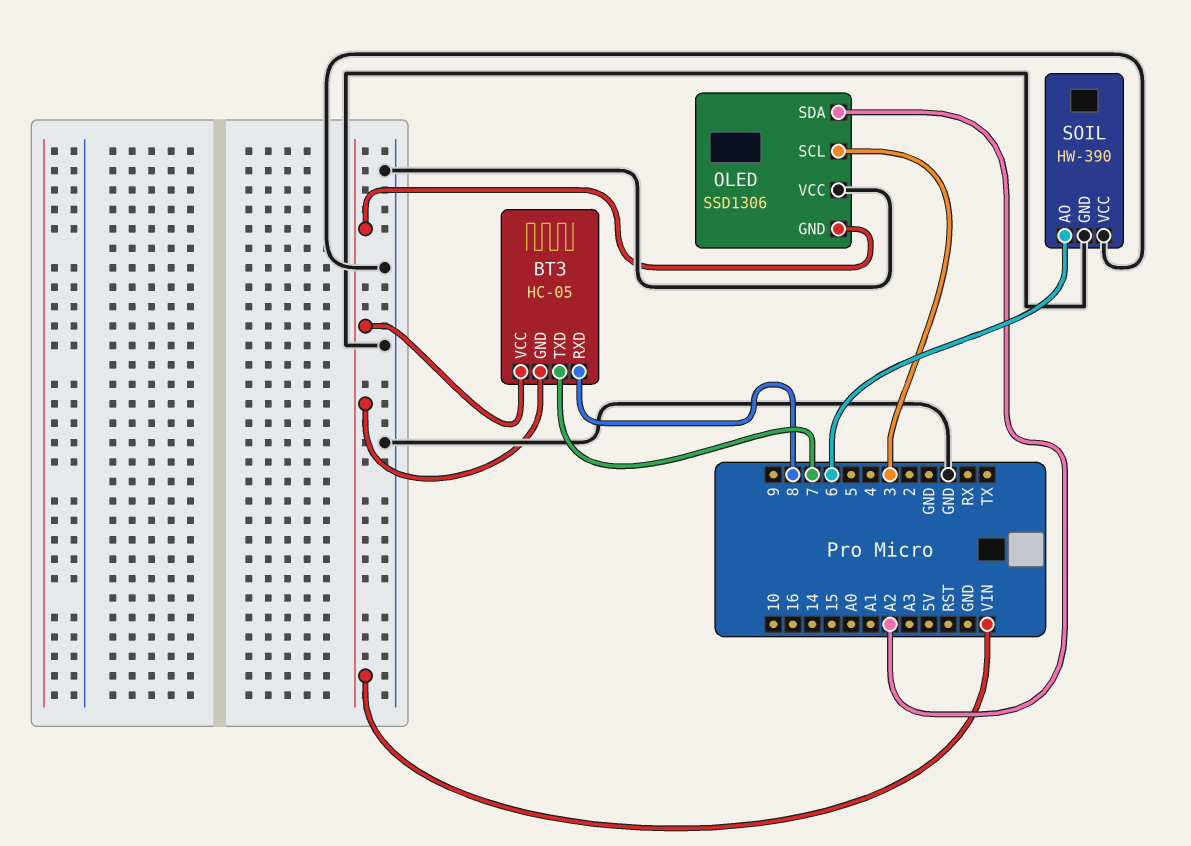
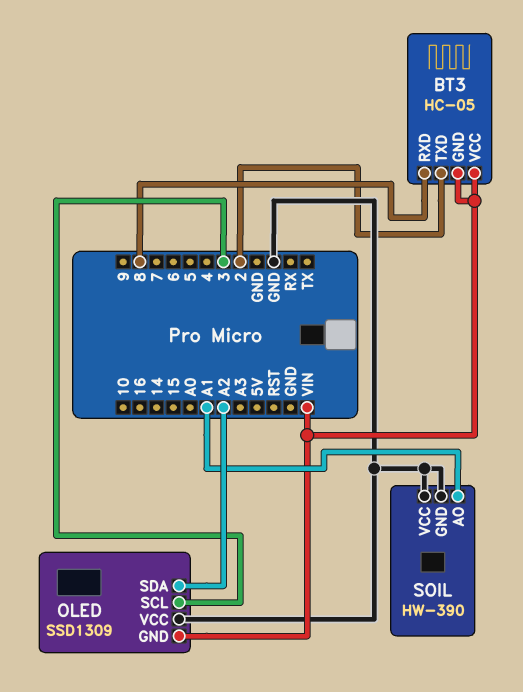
BT3 pin TXD: 7 -> 2
OLED: SSD1306 -> SSD1309
SOIL pin AO: 6 -> A1

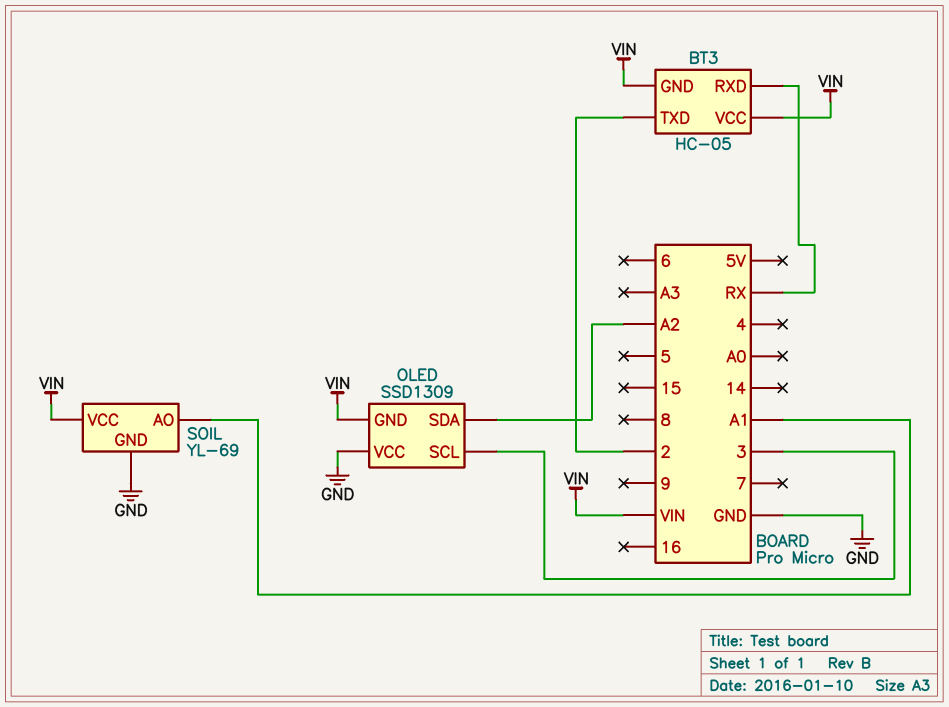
BT3 pin RXD: 8 -> RX
SOIL: HW-390 -> YL-69
SOIL pin VCC: GND -> VIN

